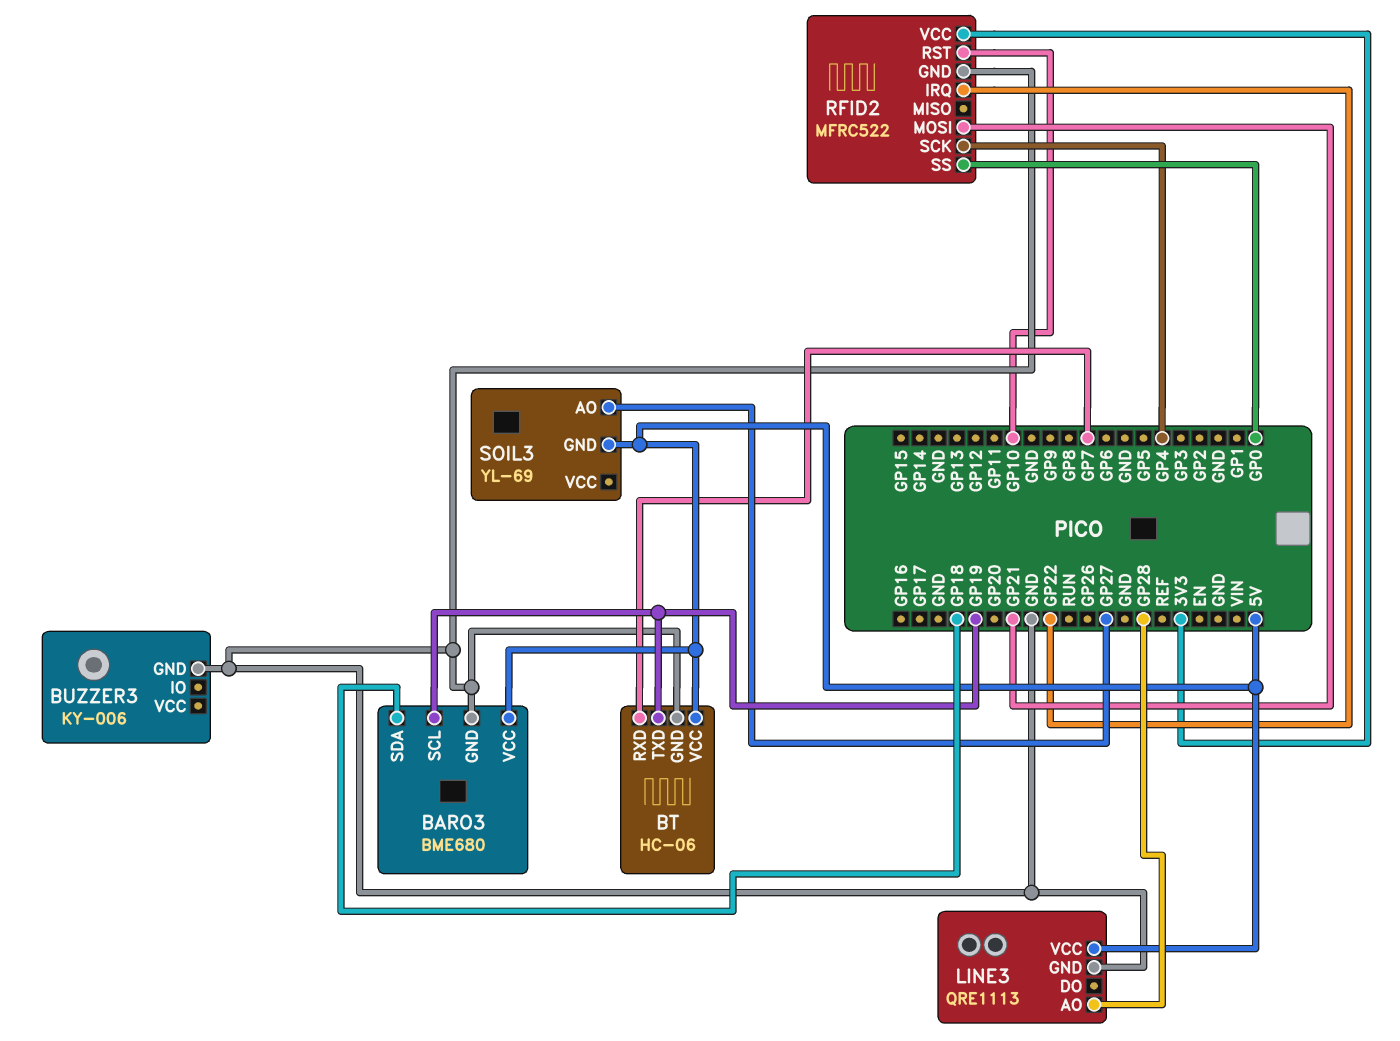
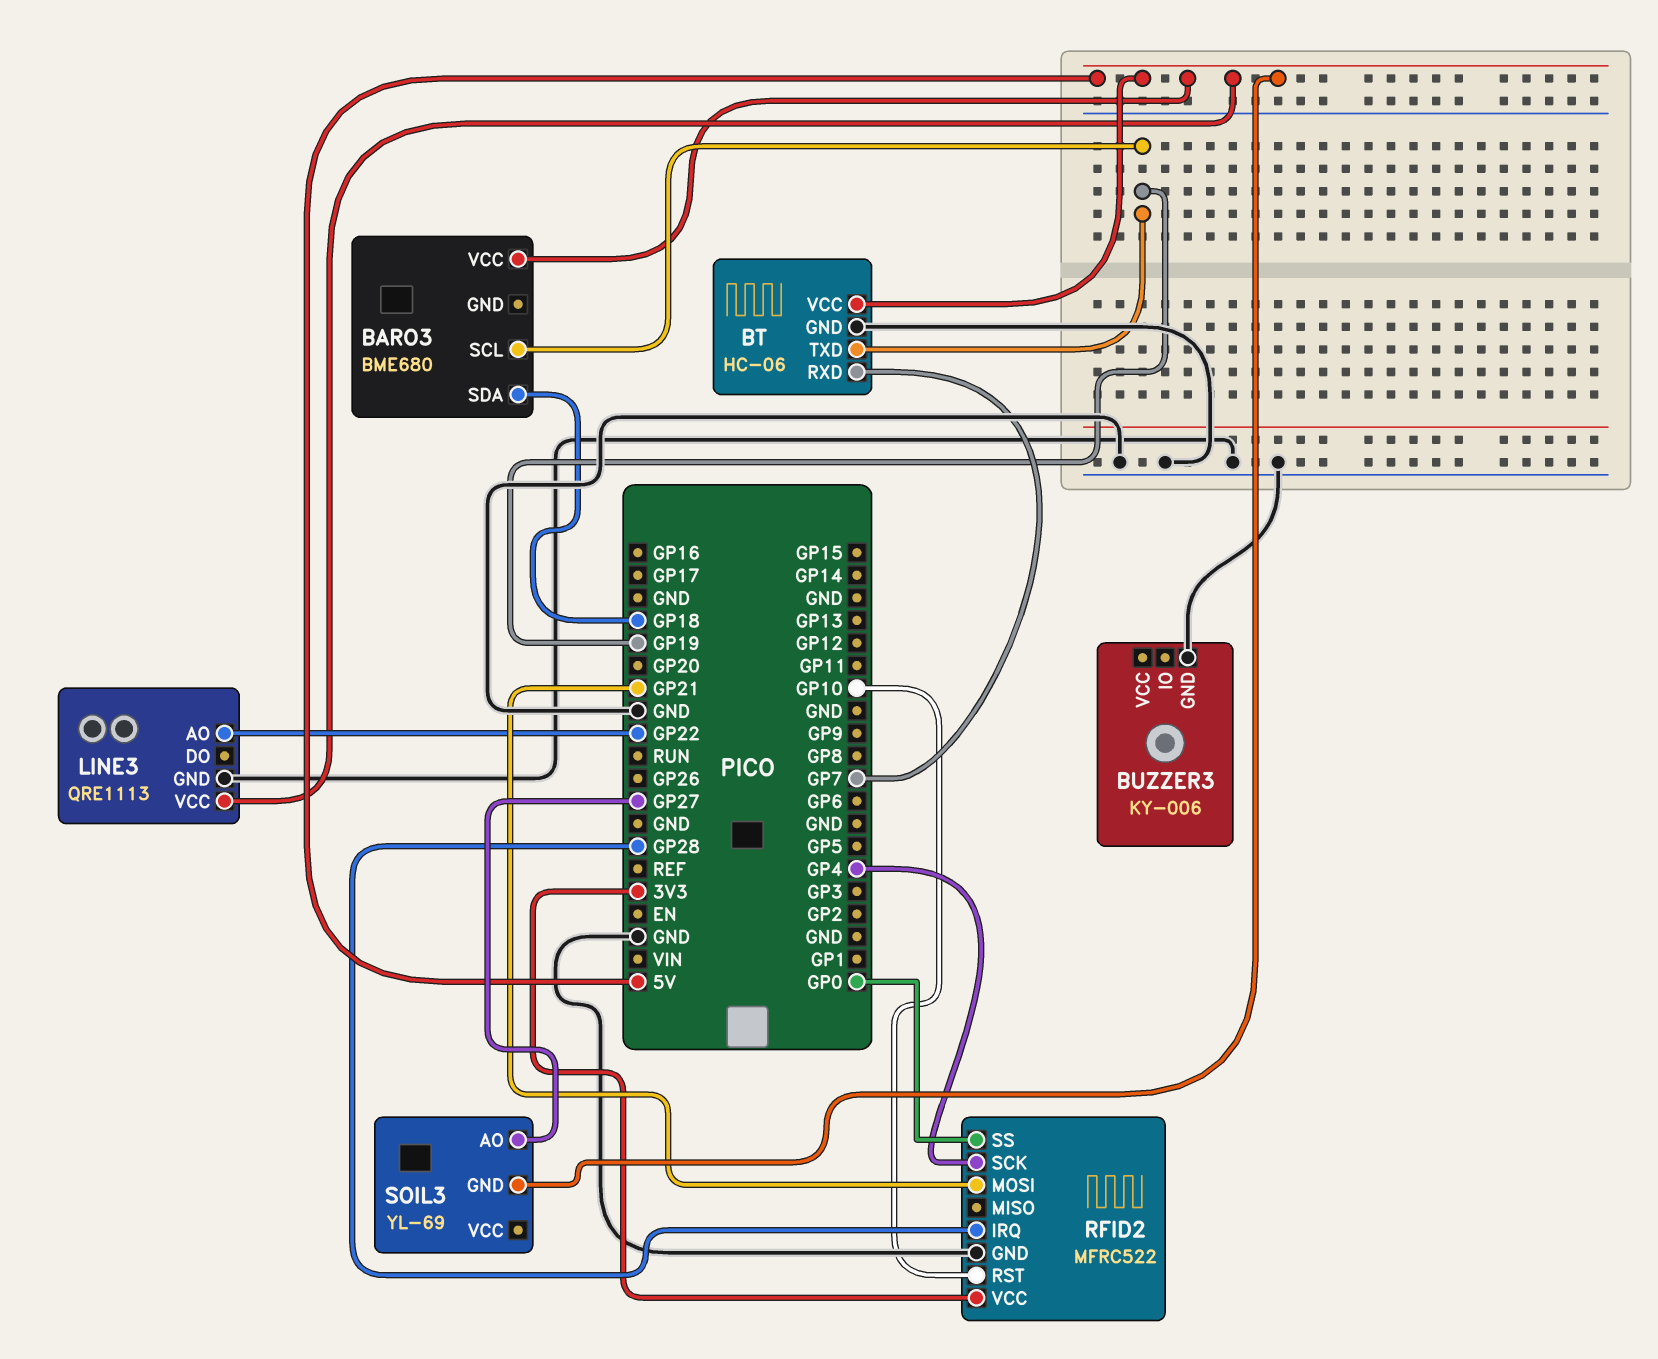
BARO3 pin GND: GND -> none
LINE3 pin AO: GP28 -> GP22
RFID2 pin IRQ: GP22 -> GP28

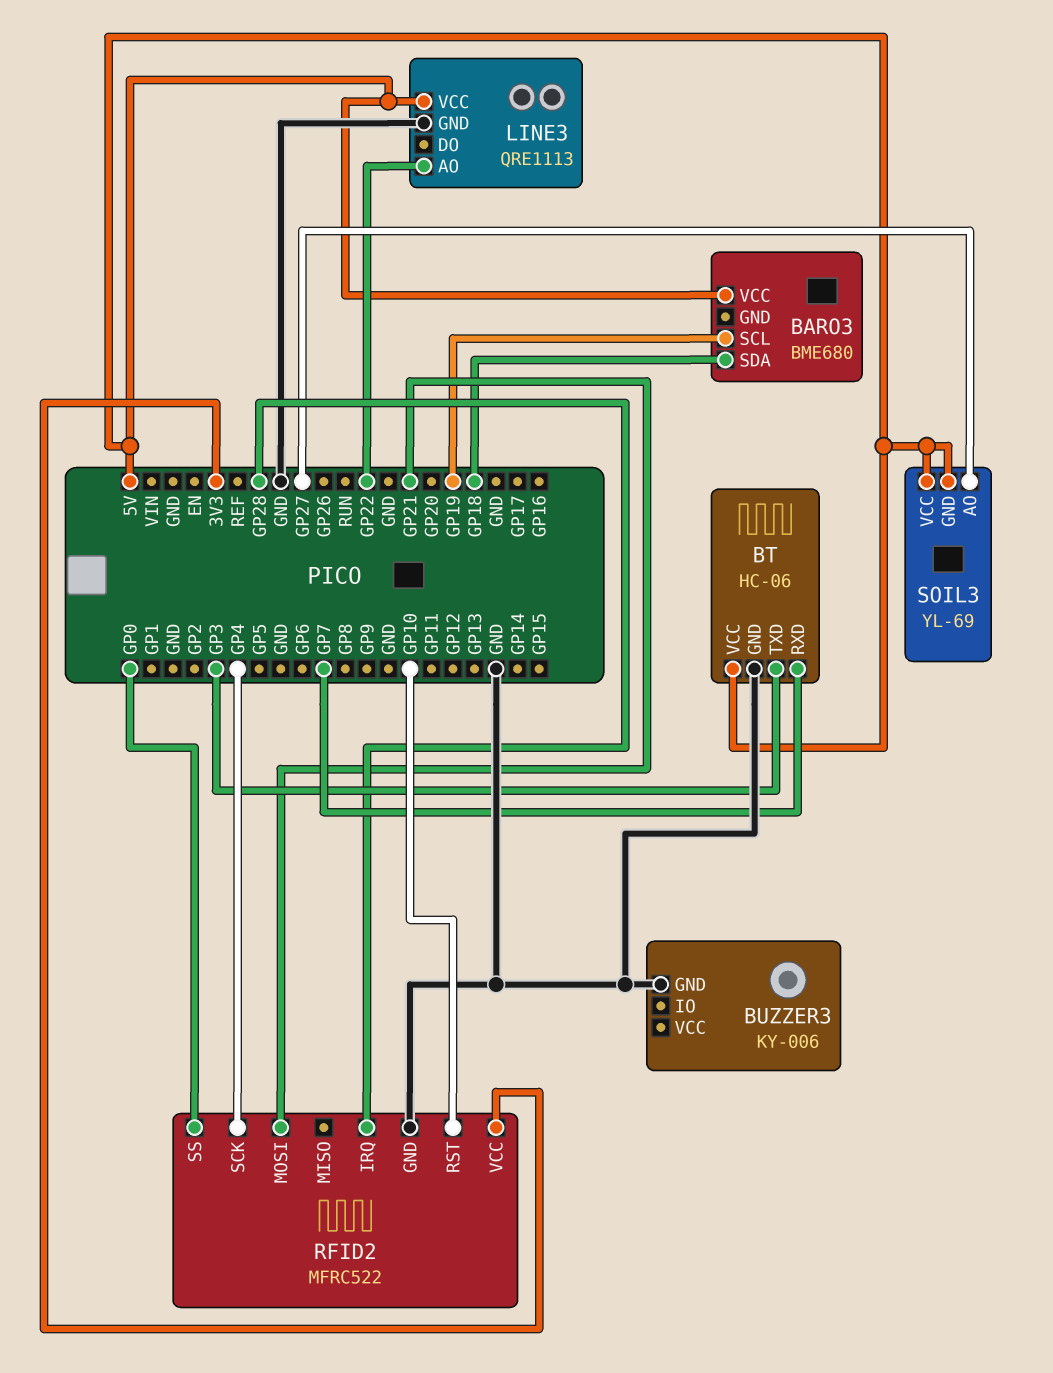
BT pin TXD: GP19 -> GP3
SOIL3 pin VCC: none -> 5V

